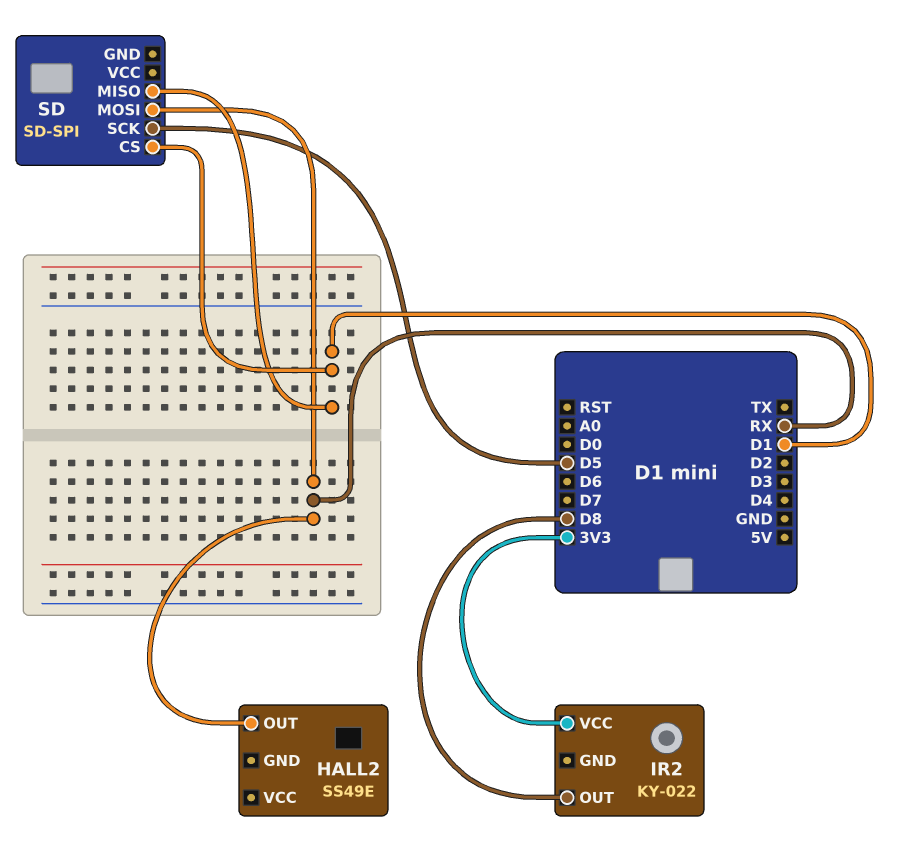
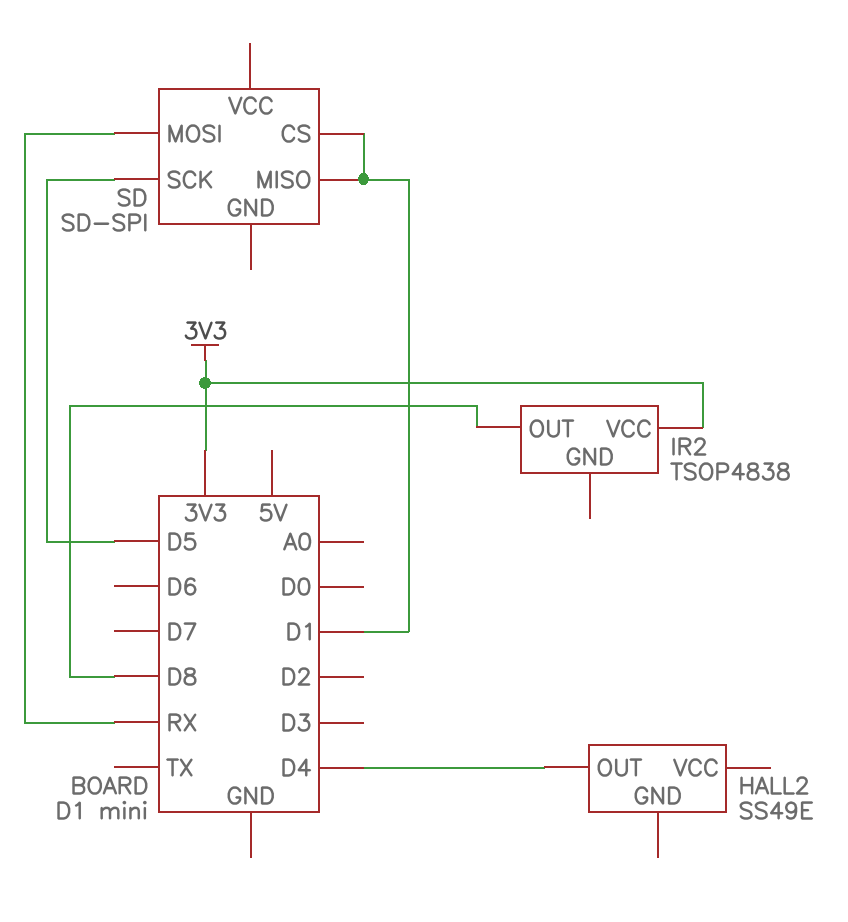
HALL2 pin OUT: RX -> D4
IR2: KY-022 -> TSOP4838

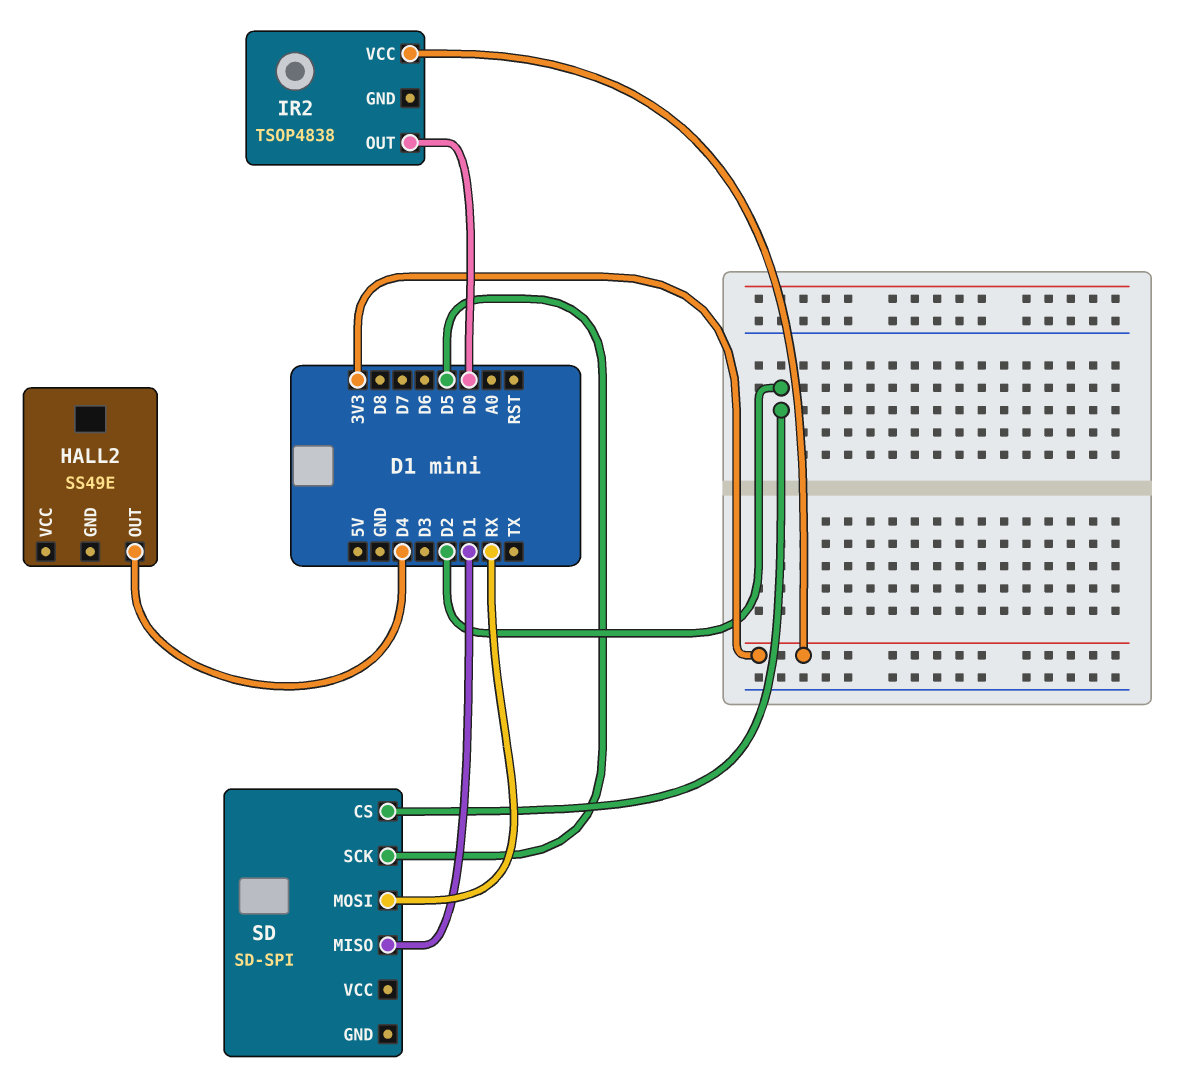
IR2 pin OUT: D8 -> D0
SD pin CS: D1 -> D2

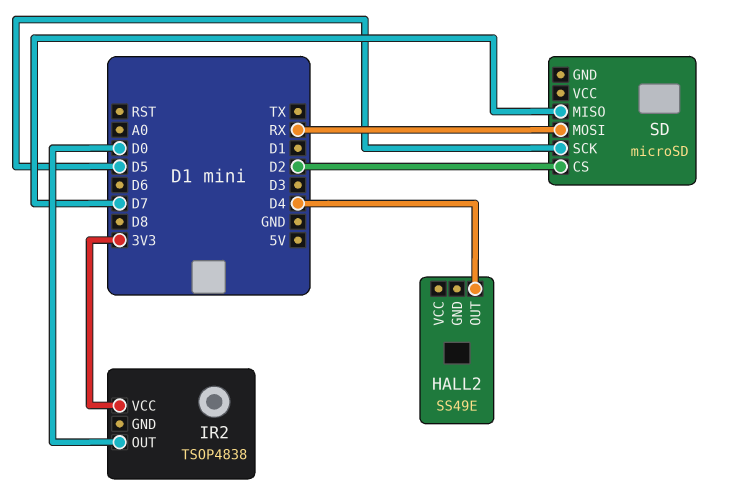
SD: SD-SPI -> microSD
SD pin MISO: D1 -> D7

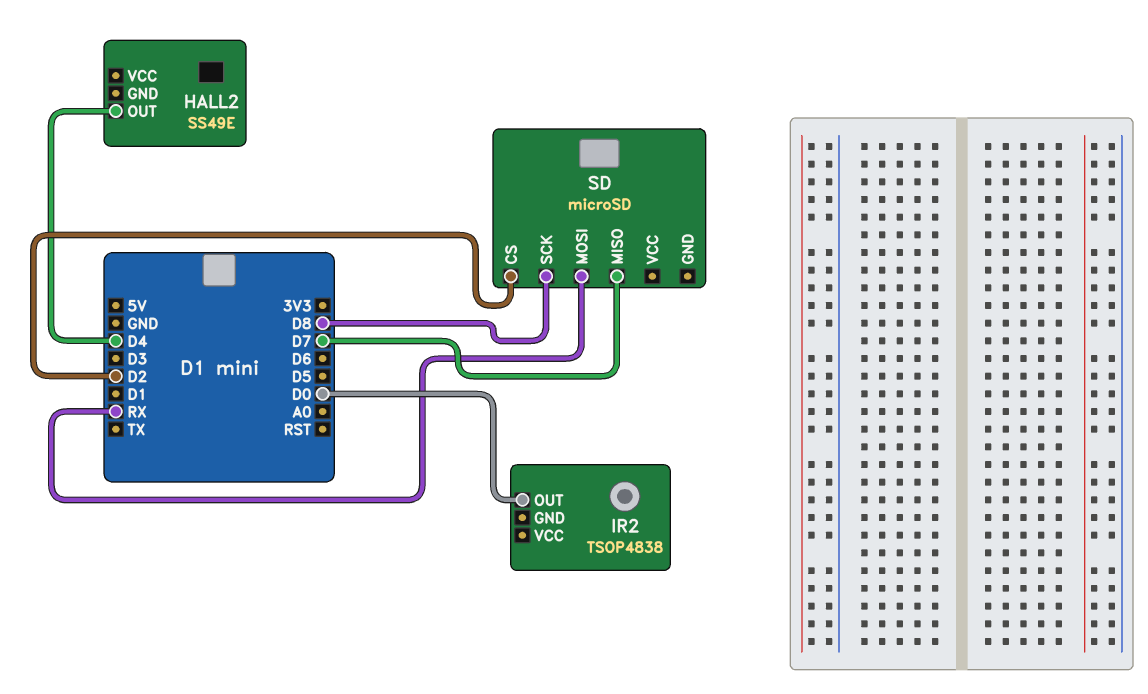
IR2 pin VCC: 3V3 -> none
SD pin SCK: D5 -> D8

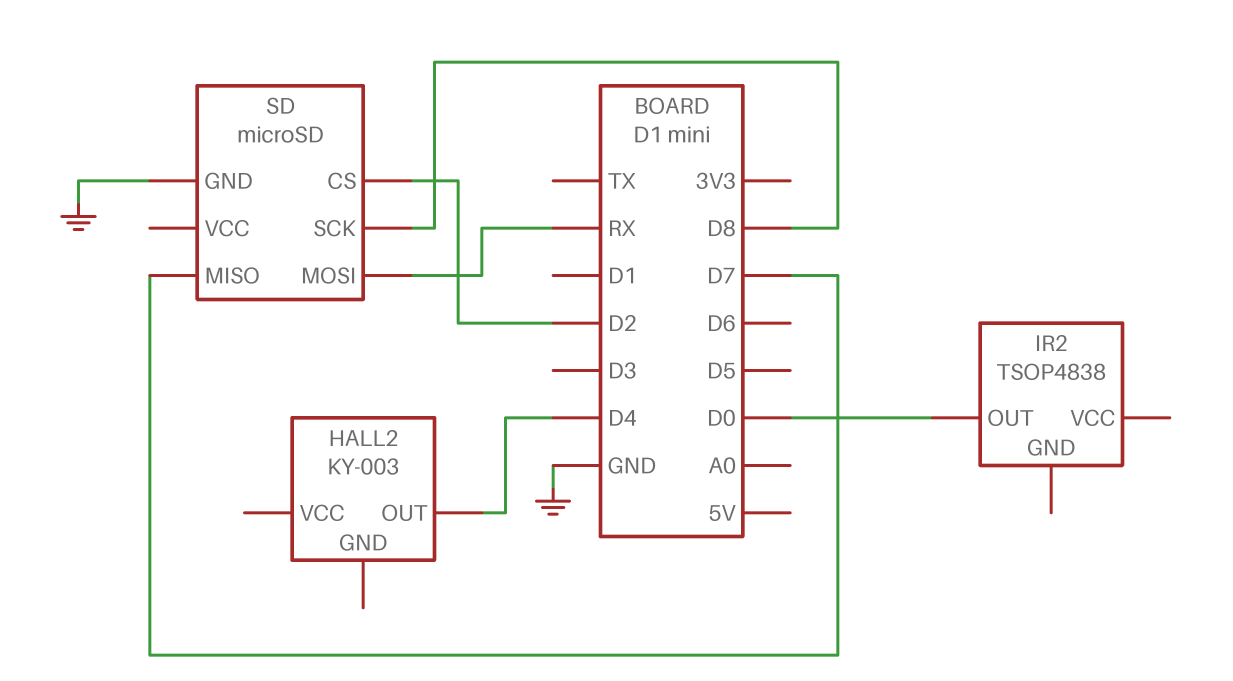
HALL2: SS49E -> KY-003
SD pin GND: none -> GND

